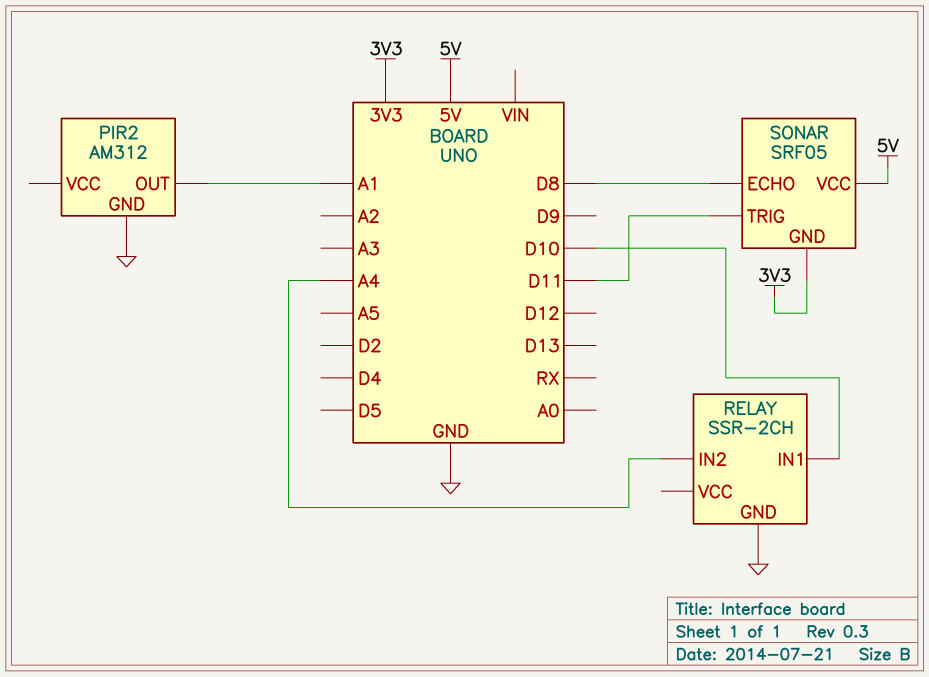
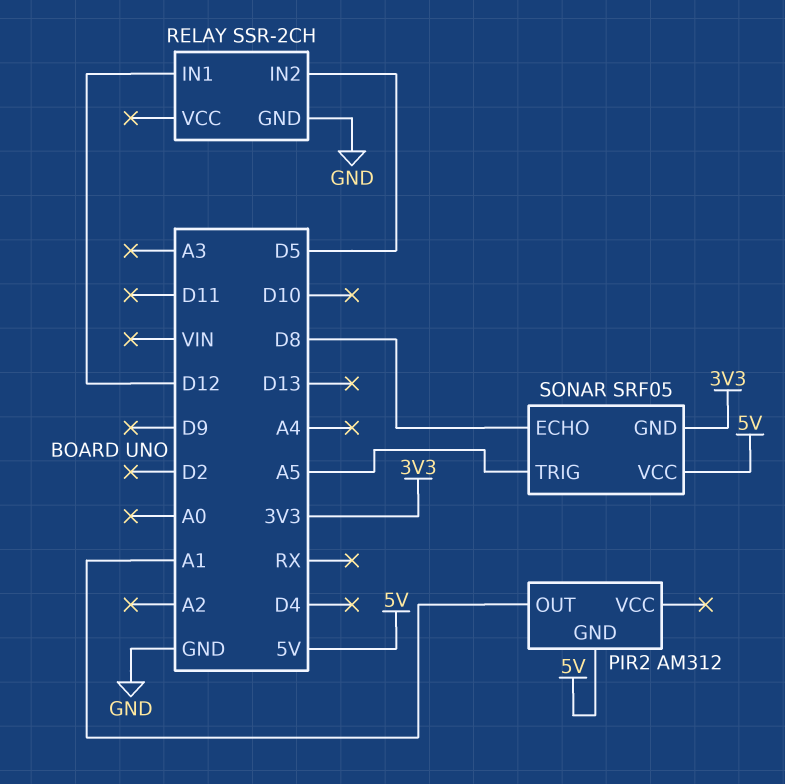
PIR2 pin GND: GND -> 5V
RELAY pin IN1: D10 -> D12
RELAY pin IN2: A4 -> D5
SONAR pin TRIG: D11 -> A5

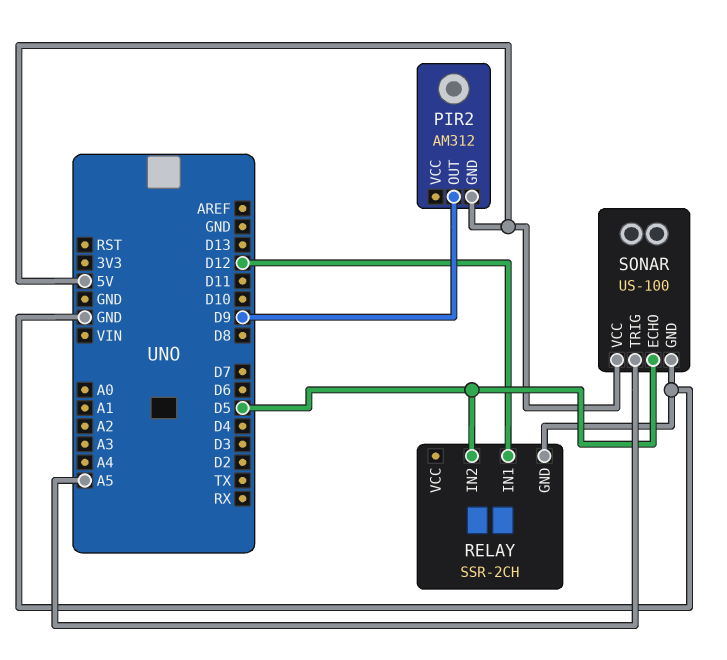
PIR2 pin OUT: A1 -> D9
SONAR: SRF05 -> US-100
SONAR pin ECHO: D8 -> D5
SONAR pin GND: 3V3 -> GND

